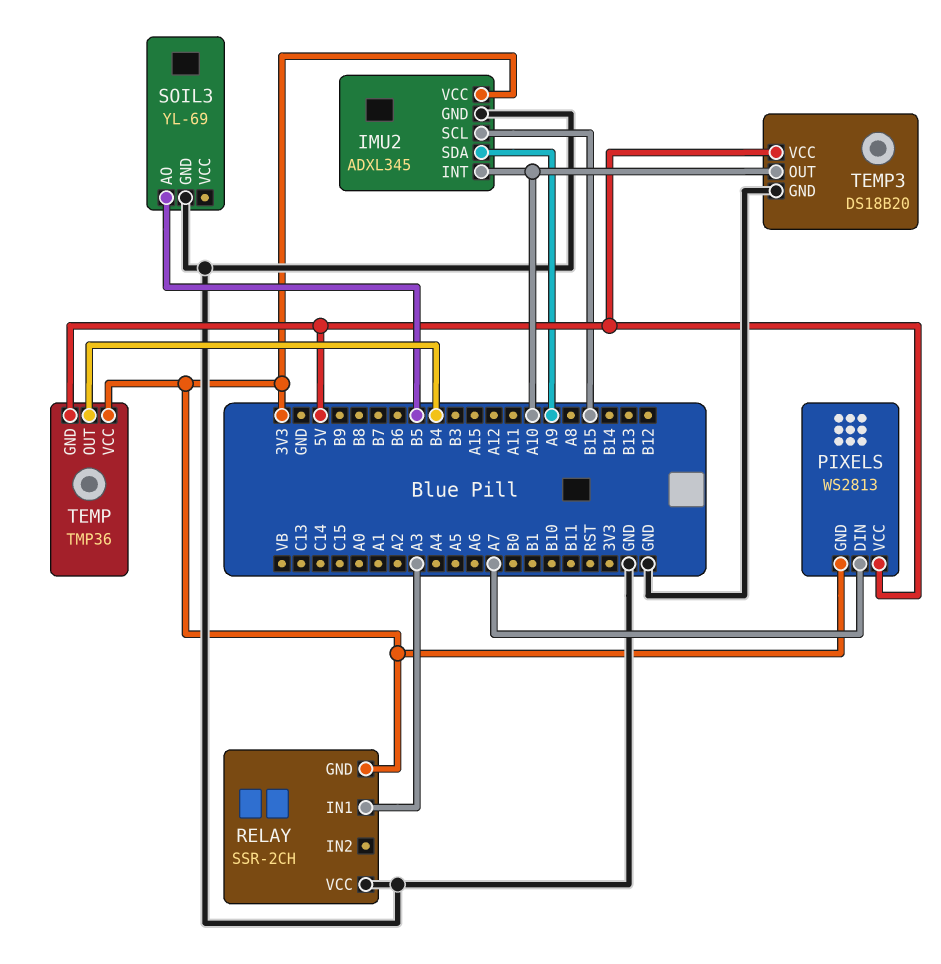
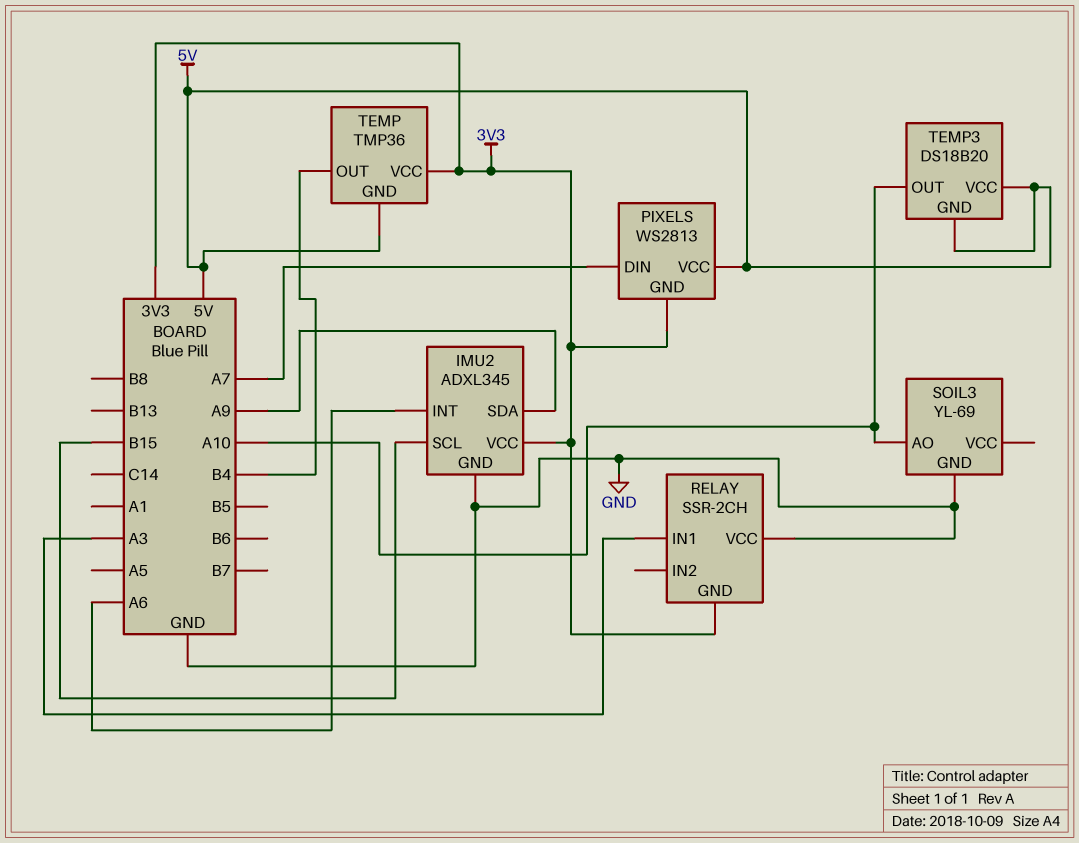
IMU2 pin INT: A10 -> A6
SOIL3 pin AO: B5 -> A10
TEMP3 pin GND: GND -> 5V

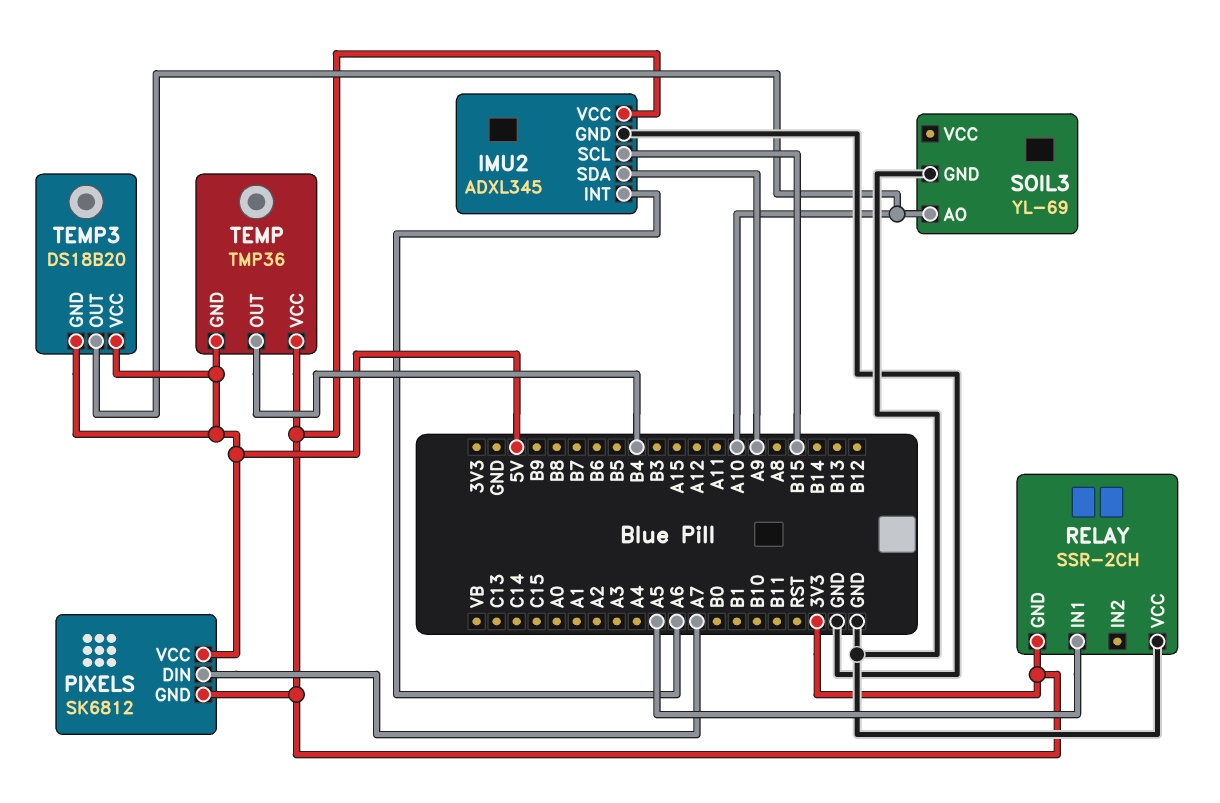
PIXELS: WS2813 -> SK6812
RELAY pin IN1: A3 -> A5

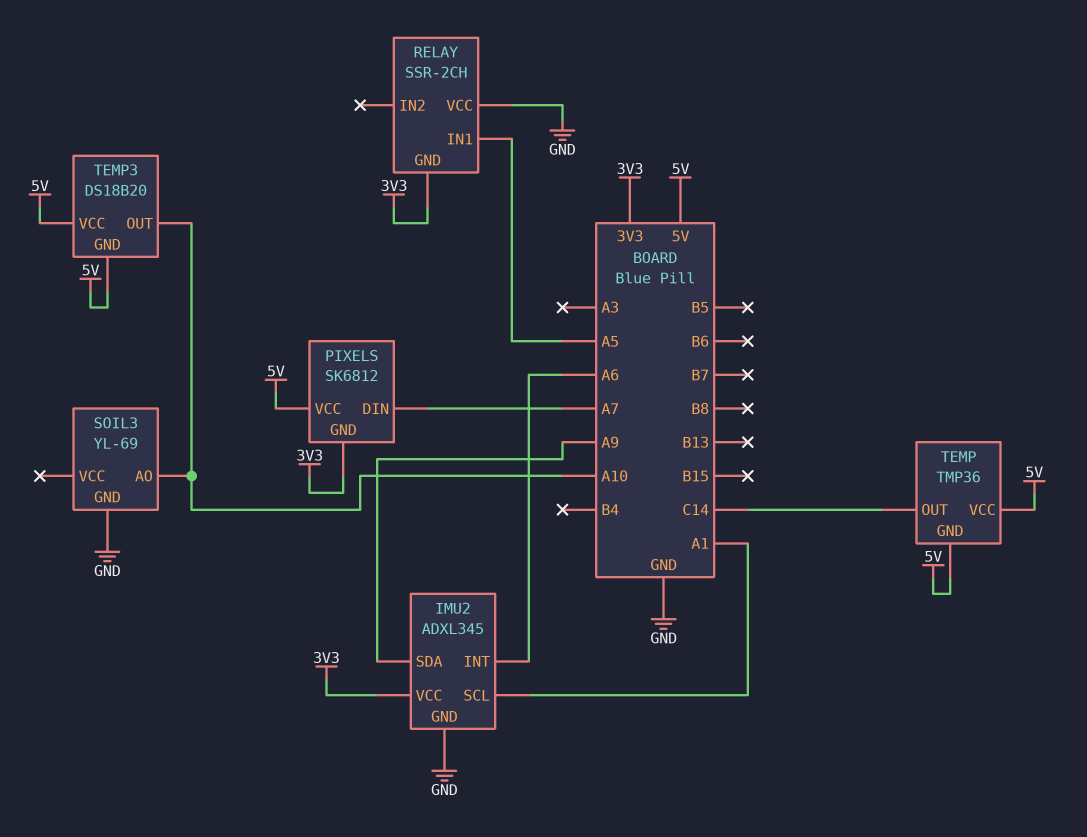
IMU2 pin SCL: B15 -> A1
TEMP pin OUT: B4 -> C14
TEMP pin VCC: 3V3 -> 5V

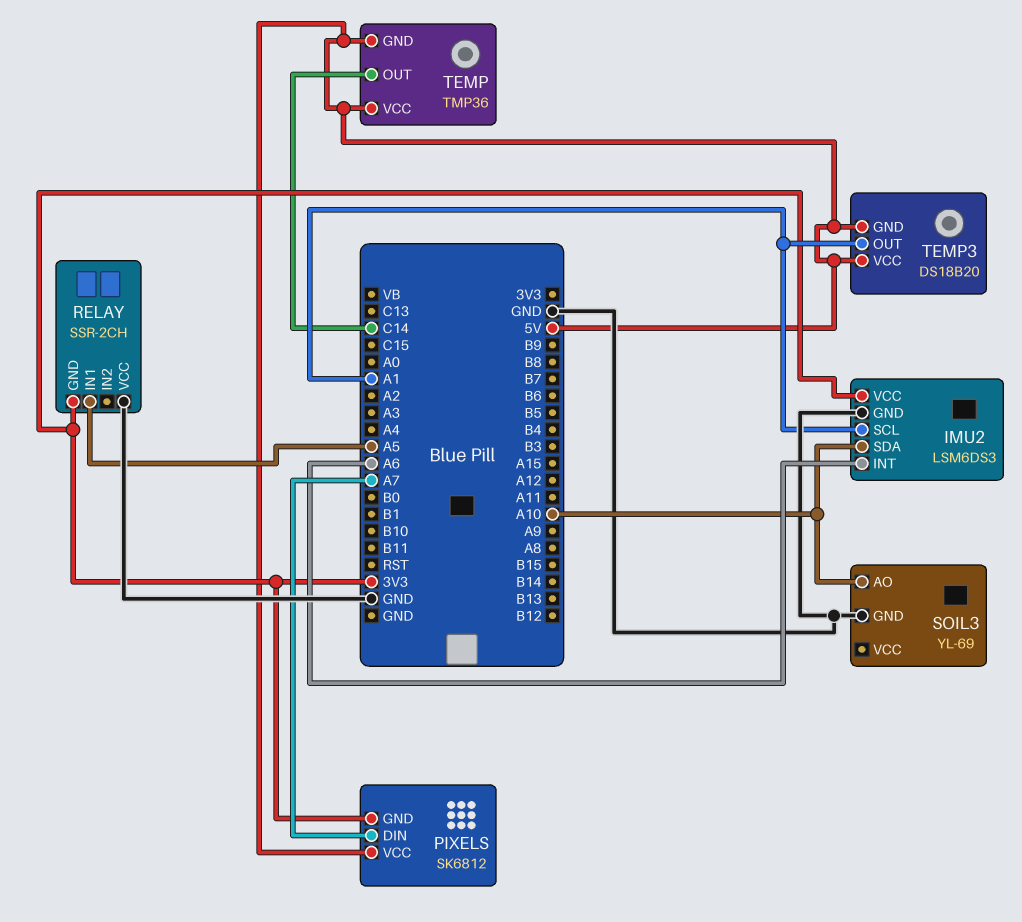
IMU2: ADXL345 -> LSM6DS3
IMU2 pin SDA: A9 -> A10
TEMP3 pin OUT: A10 -> A1

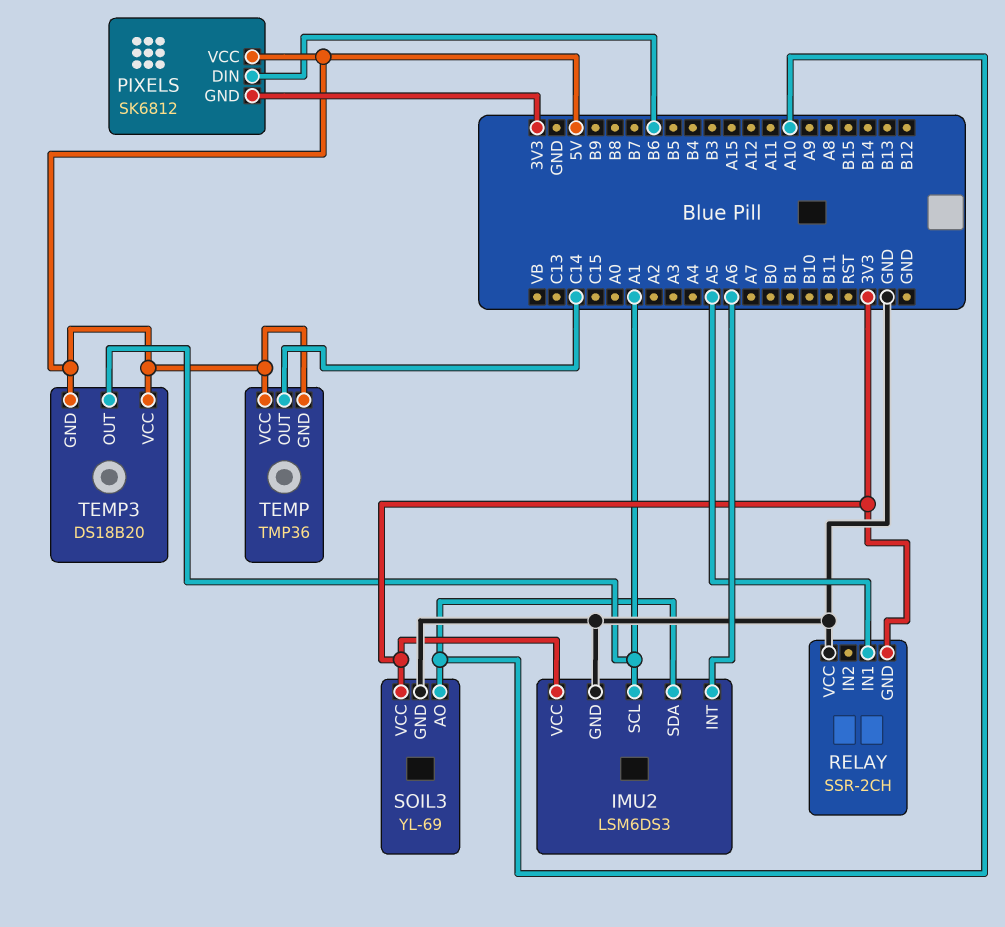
PIXELS pin DIN: A7 -> B6
SOIL3 pin VCC: none -> 3V3

